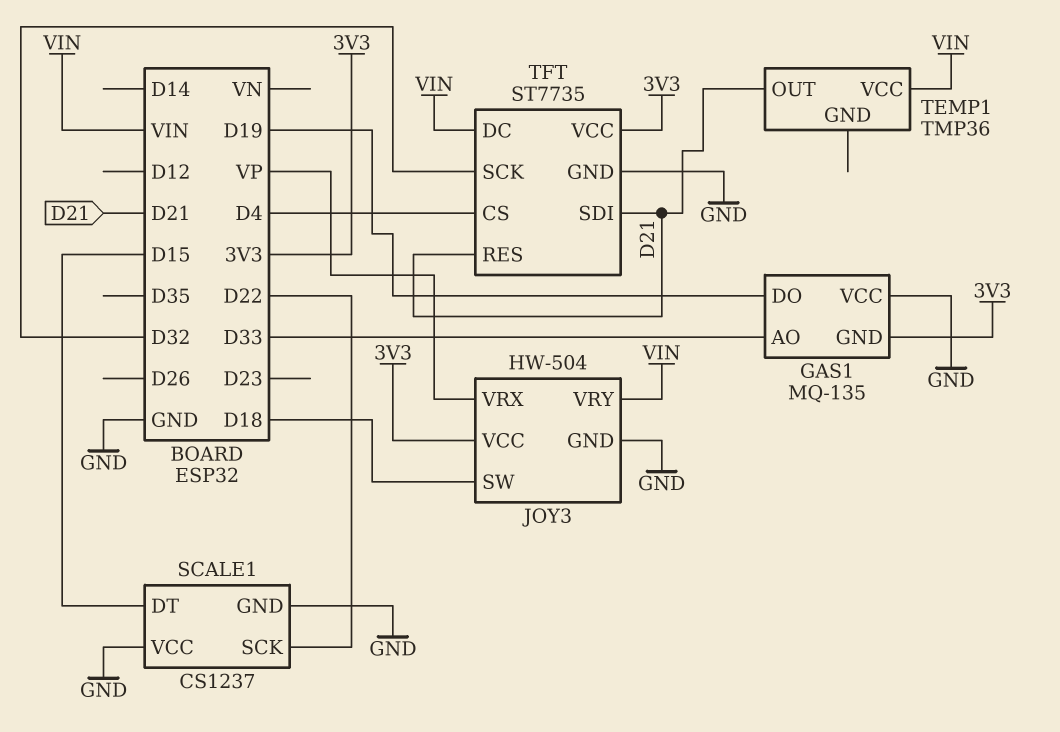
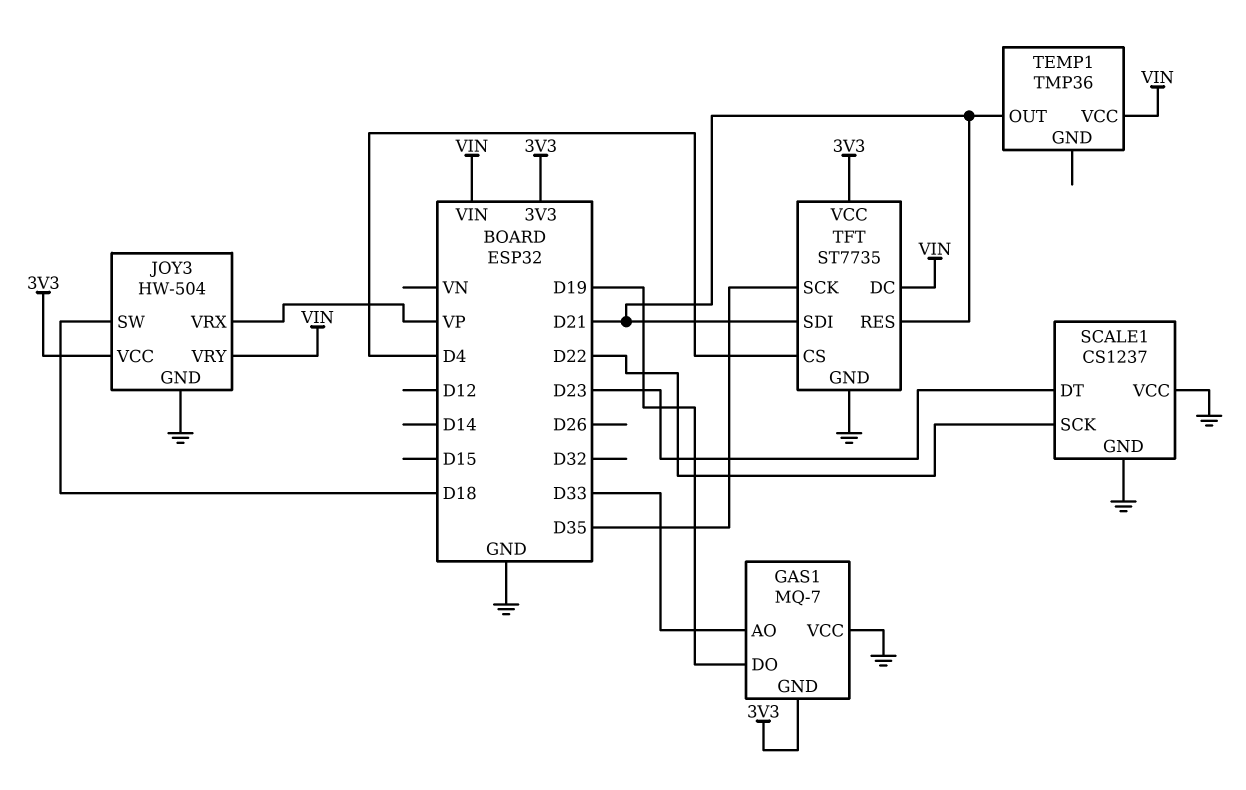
GAS1: MQ-135 -> MQ-7
SCALE1 pin DT: D15 -> D23
TFT pin SCK: D32 -> D35

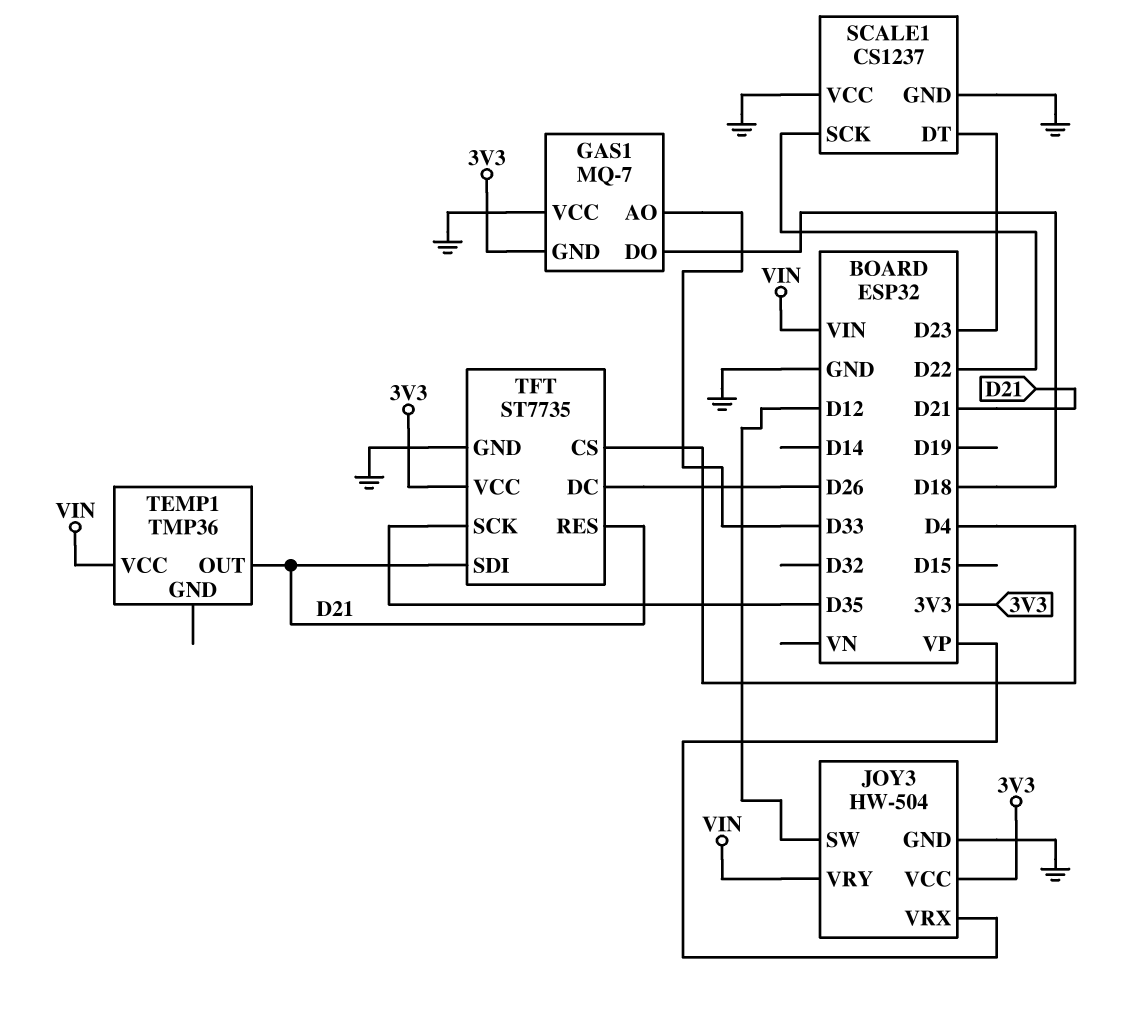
GAS1 pin DO: D19 -> D18
JOY3 pin SW: D18 -> D12
TFT pin DC: VIN -> D26

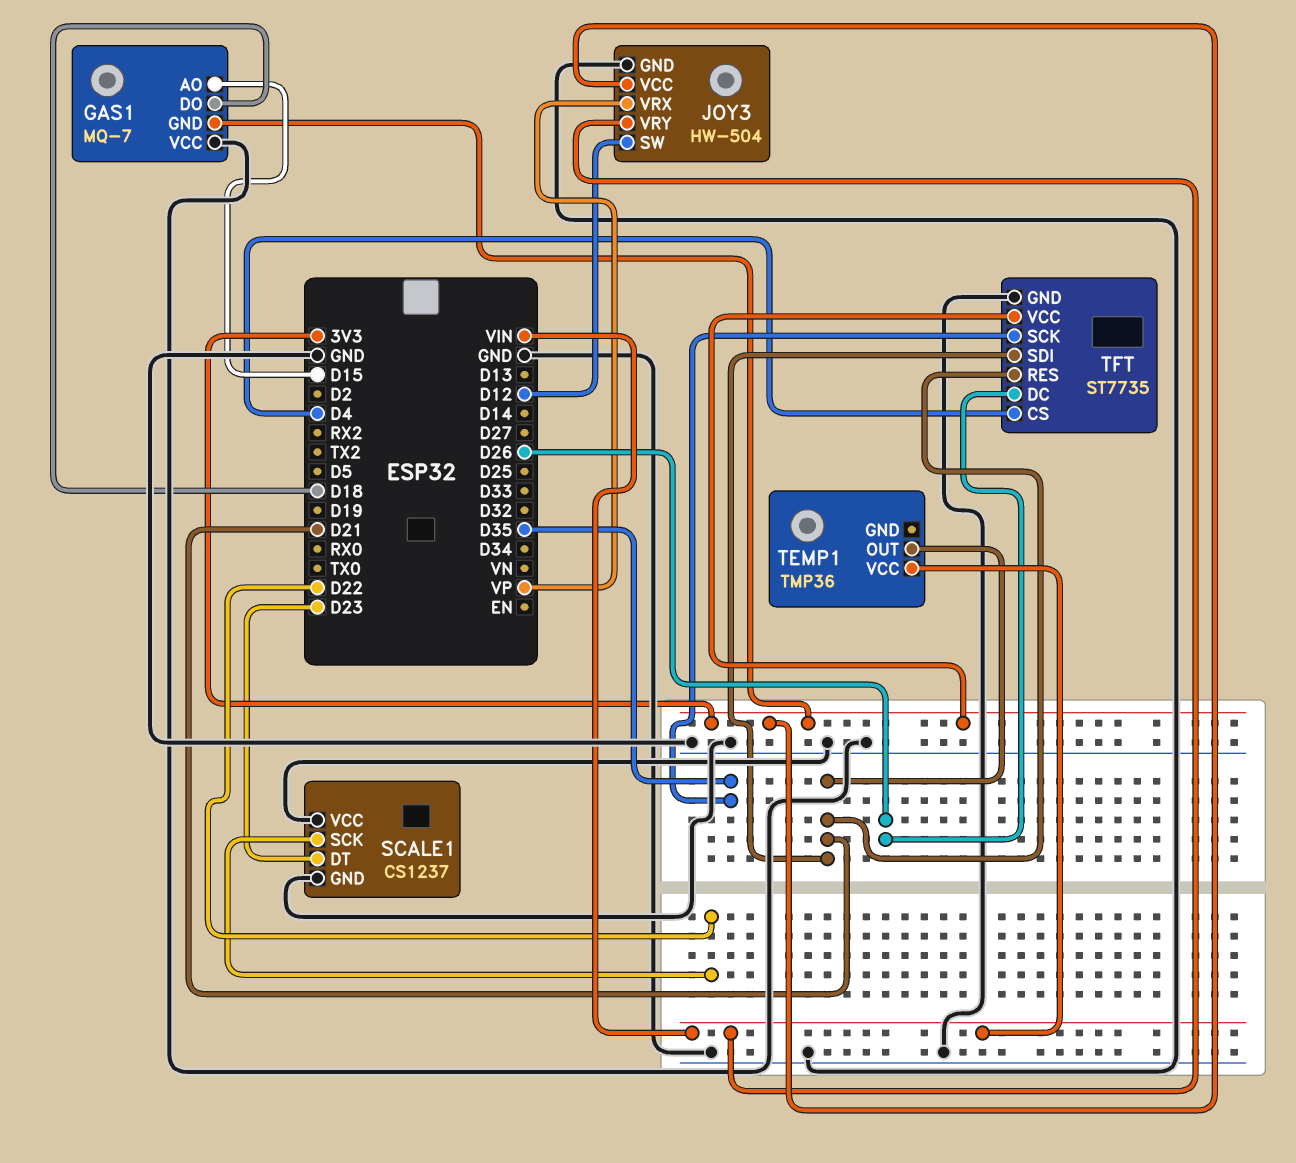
GAS1 pin AO: D33 -> D15

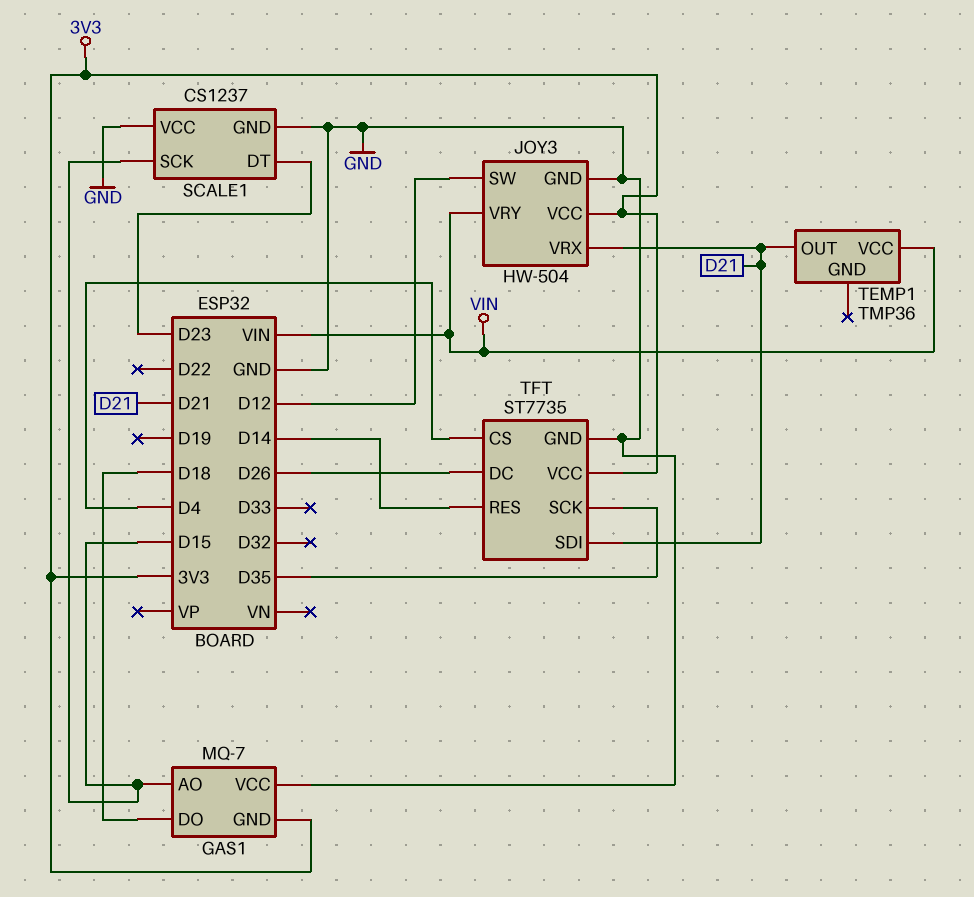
JOY3 pin VRX: VP -> D21
SCALE1 pin SCK: D22 -> D15
TFT pin RES: D21 -> D14

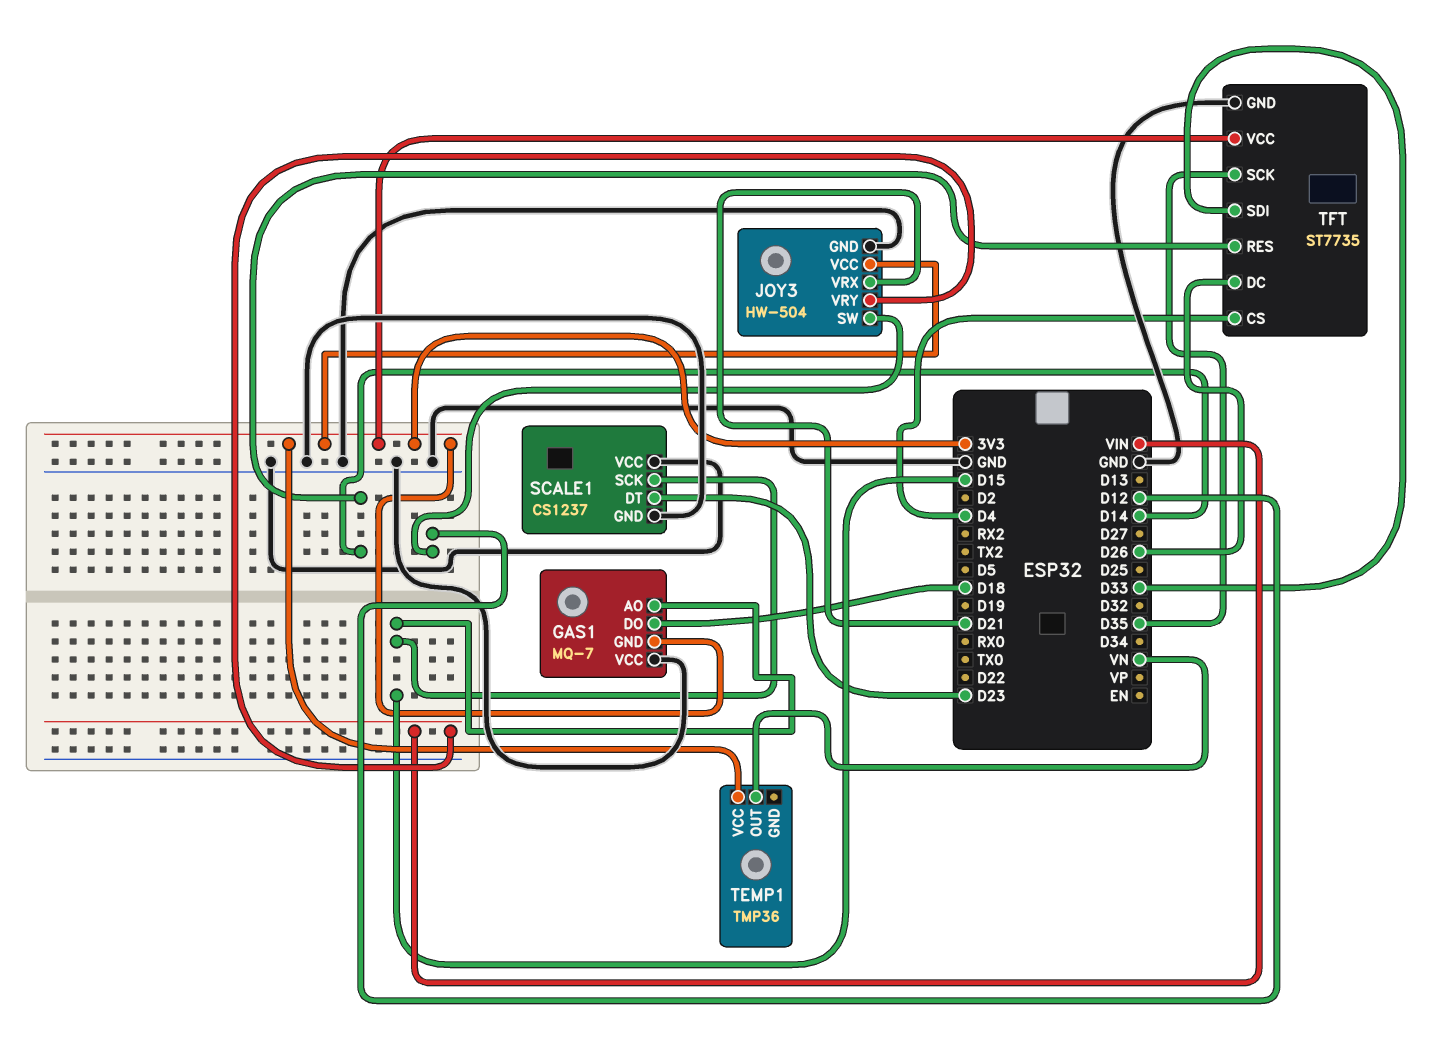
TEMP1 pin OUT: D21 -> VN
TEMP1 pin VCC: VIN -> 3V3
TFT pin SDI: D21 -> D33

